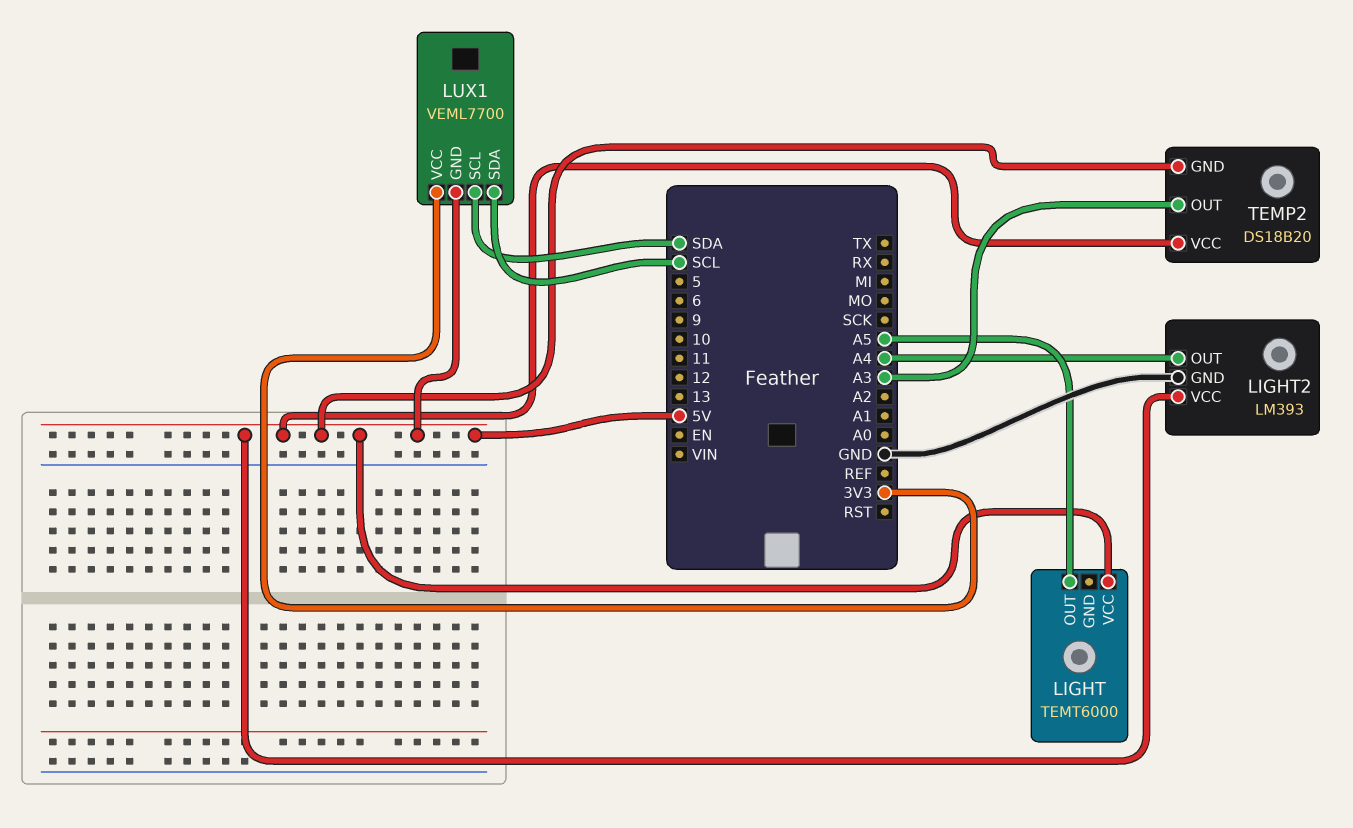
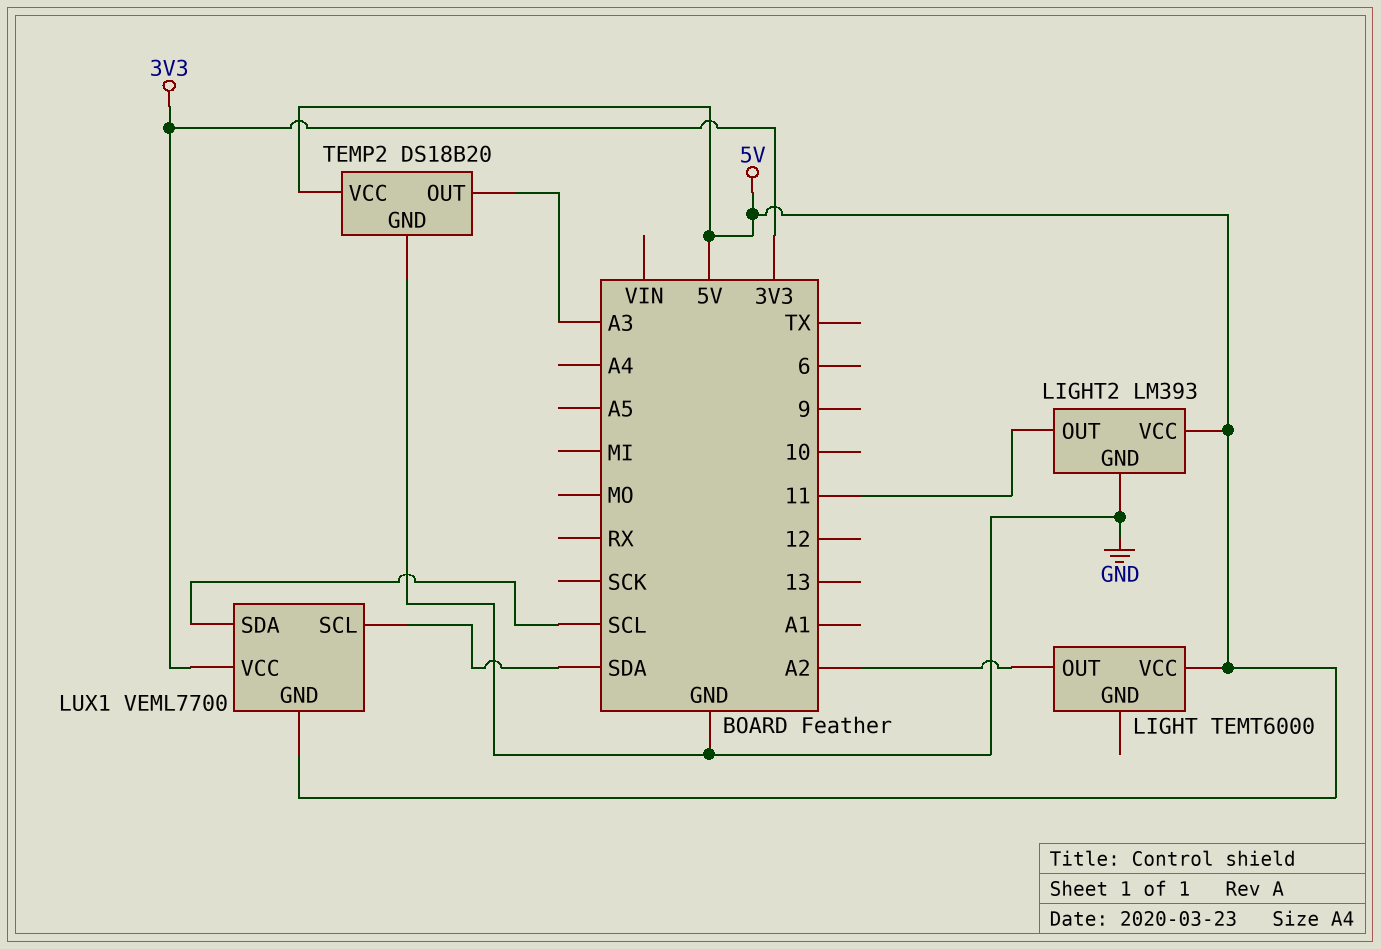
LIGHT pin OUT: A5 -> A2
LIGHT2 pin OUT: A4 -> 11
TEMP2 pin GND: 5V -> GND

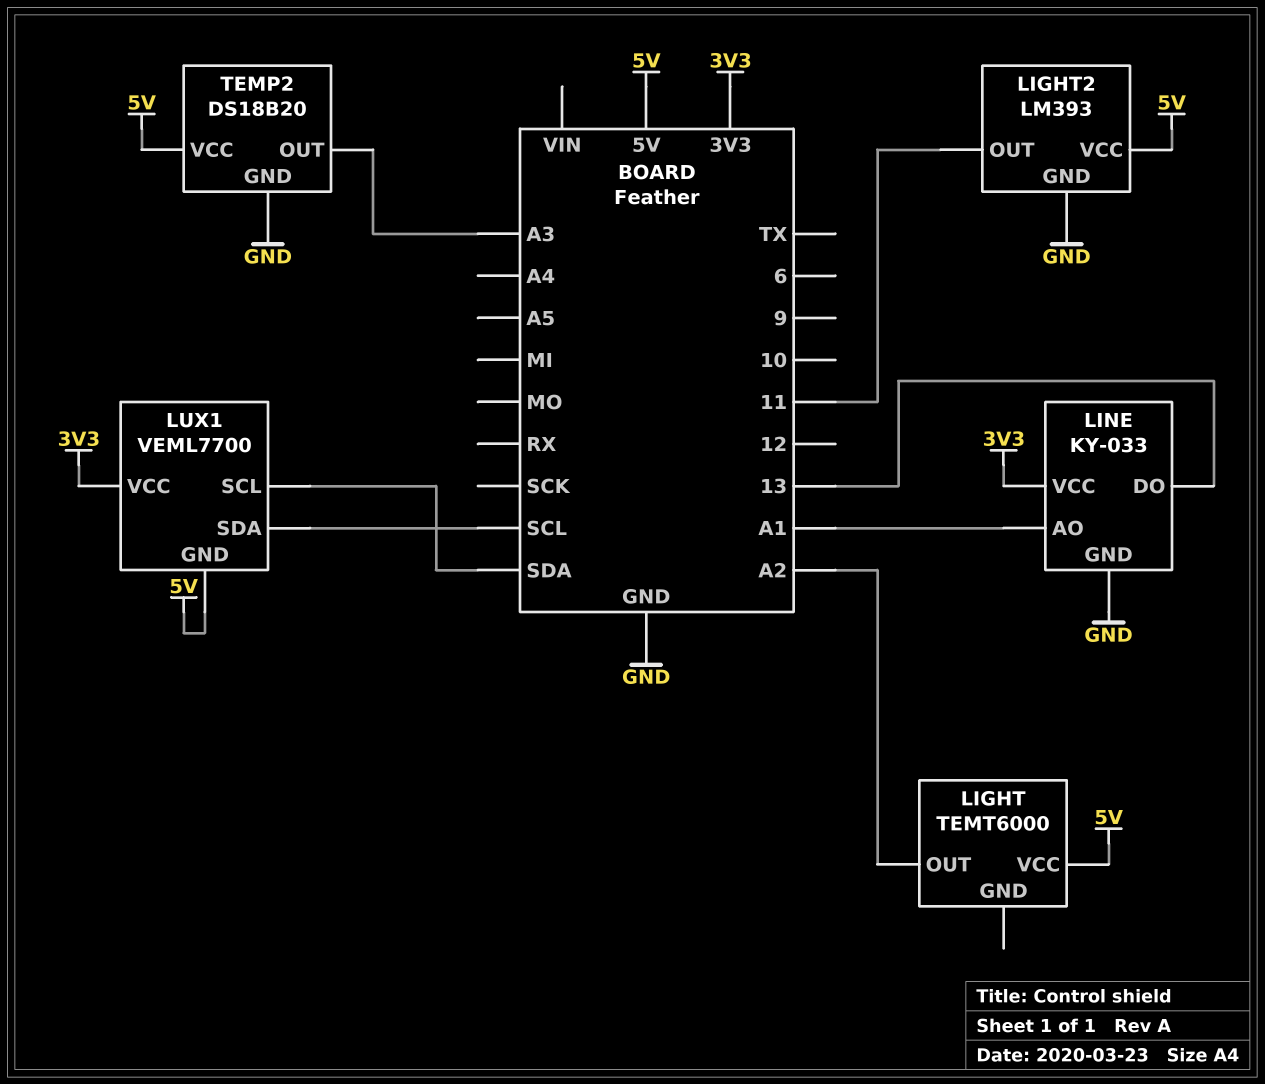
LINE: none -> KY-033
LINE pin AO: none -> A1
LINE pin DO: none -> 13
LINE pin GND: none -> GND
LINE pin VCC: none -> 3V3

